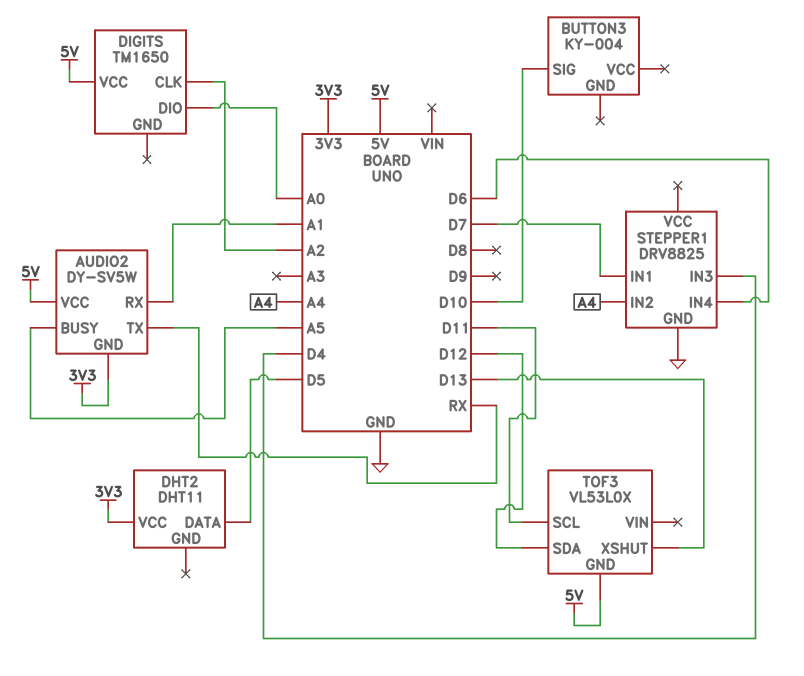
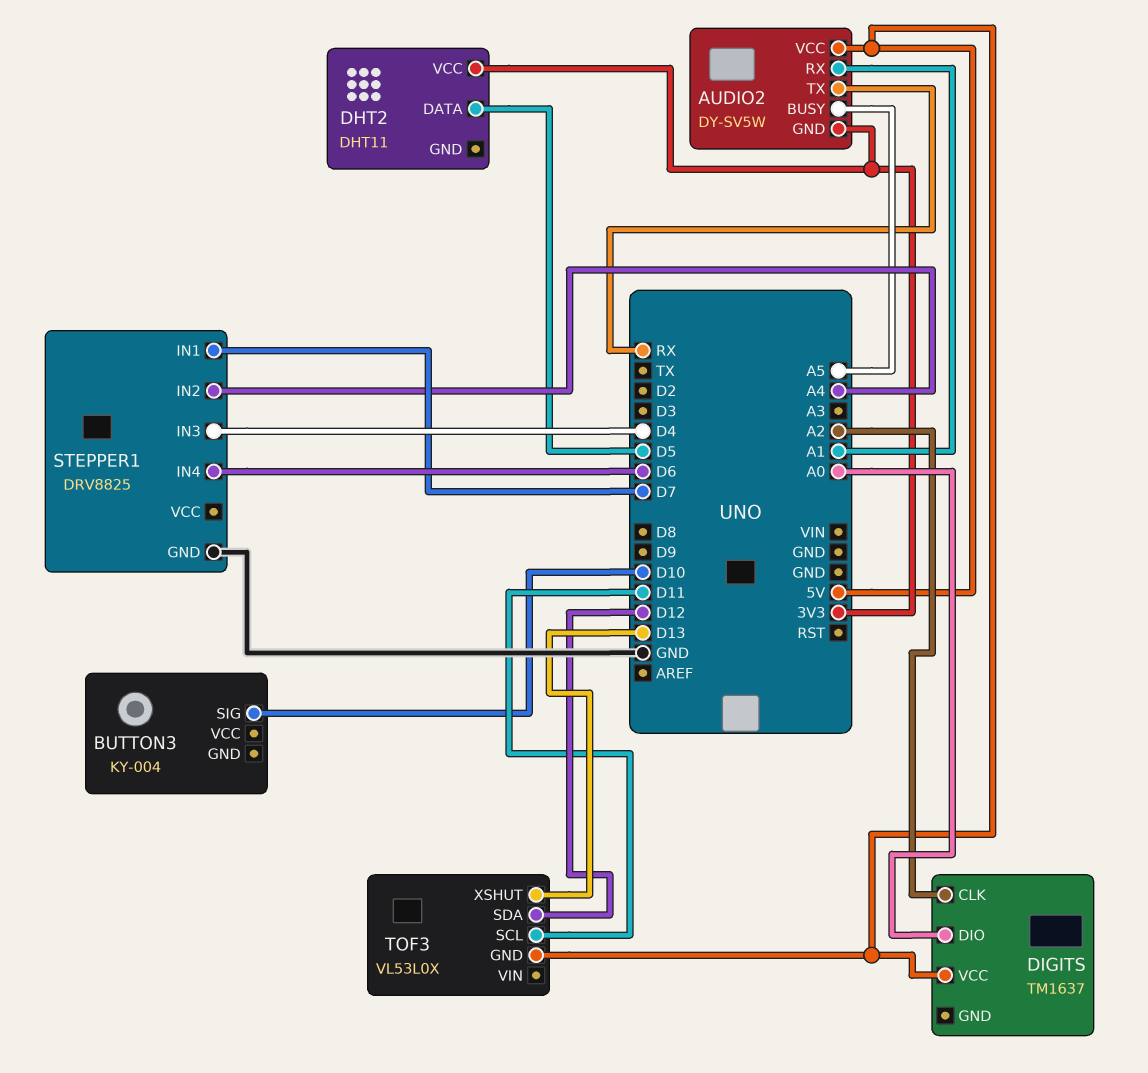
DIGITS: TM1650 -> TM1637

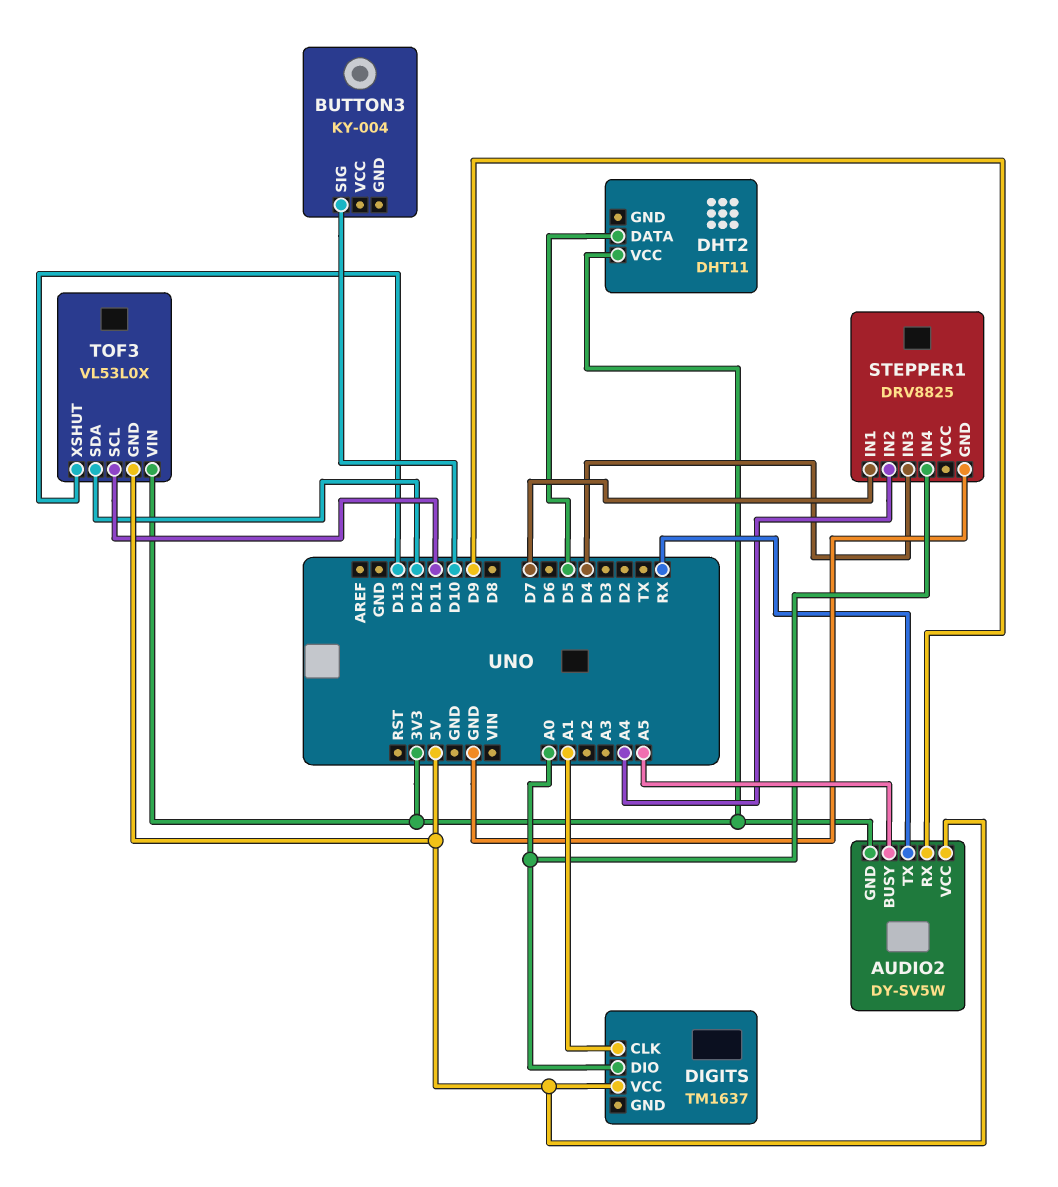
AUDIO2 pin RX: A1 -> D9
DIGITS pin CLK: A2 -> A1
STEPPER1 pin IN4: D6 -> A0
TOF3 pin VIN: none -> 3V3

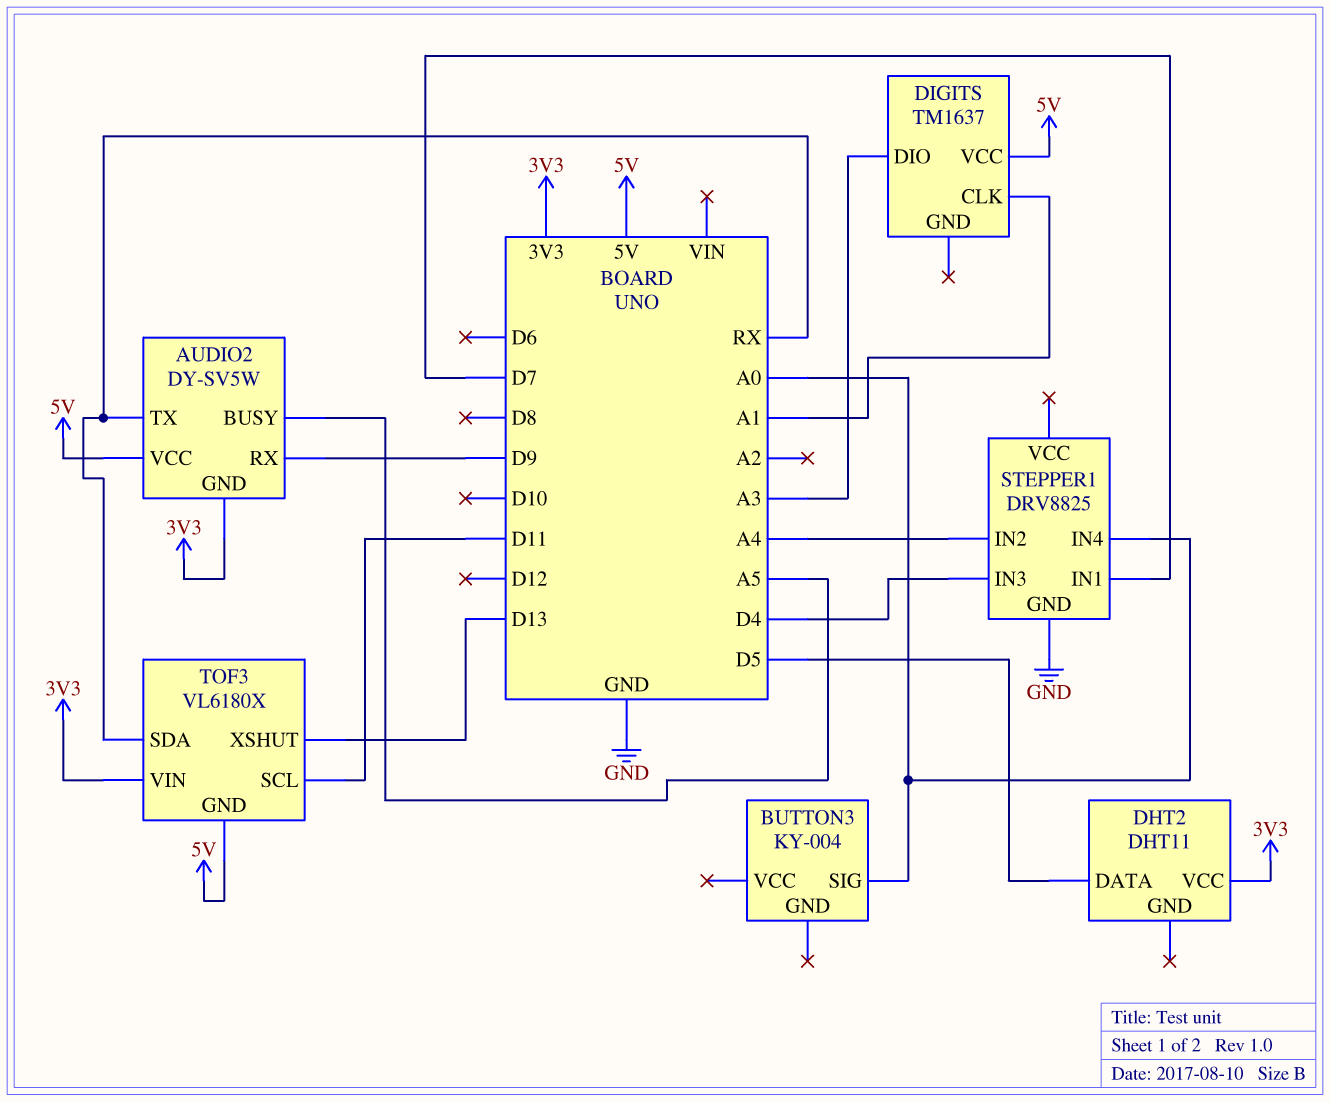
BUTTON3 pin SIG: D10 -> A0
DIGITS pin DIO: A0 -> A3
TOF3: VL53L0X -> VL6180X
TOF3 pin SDA: D12 -> RX

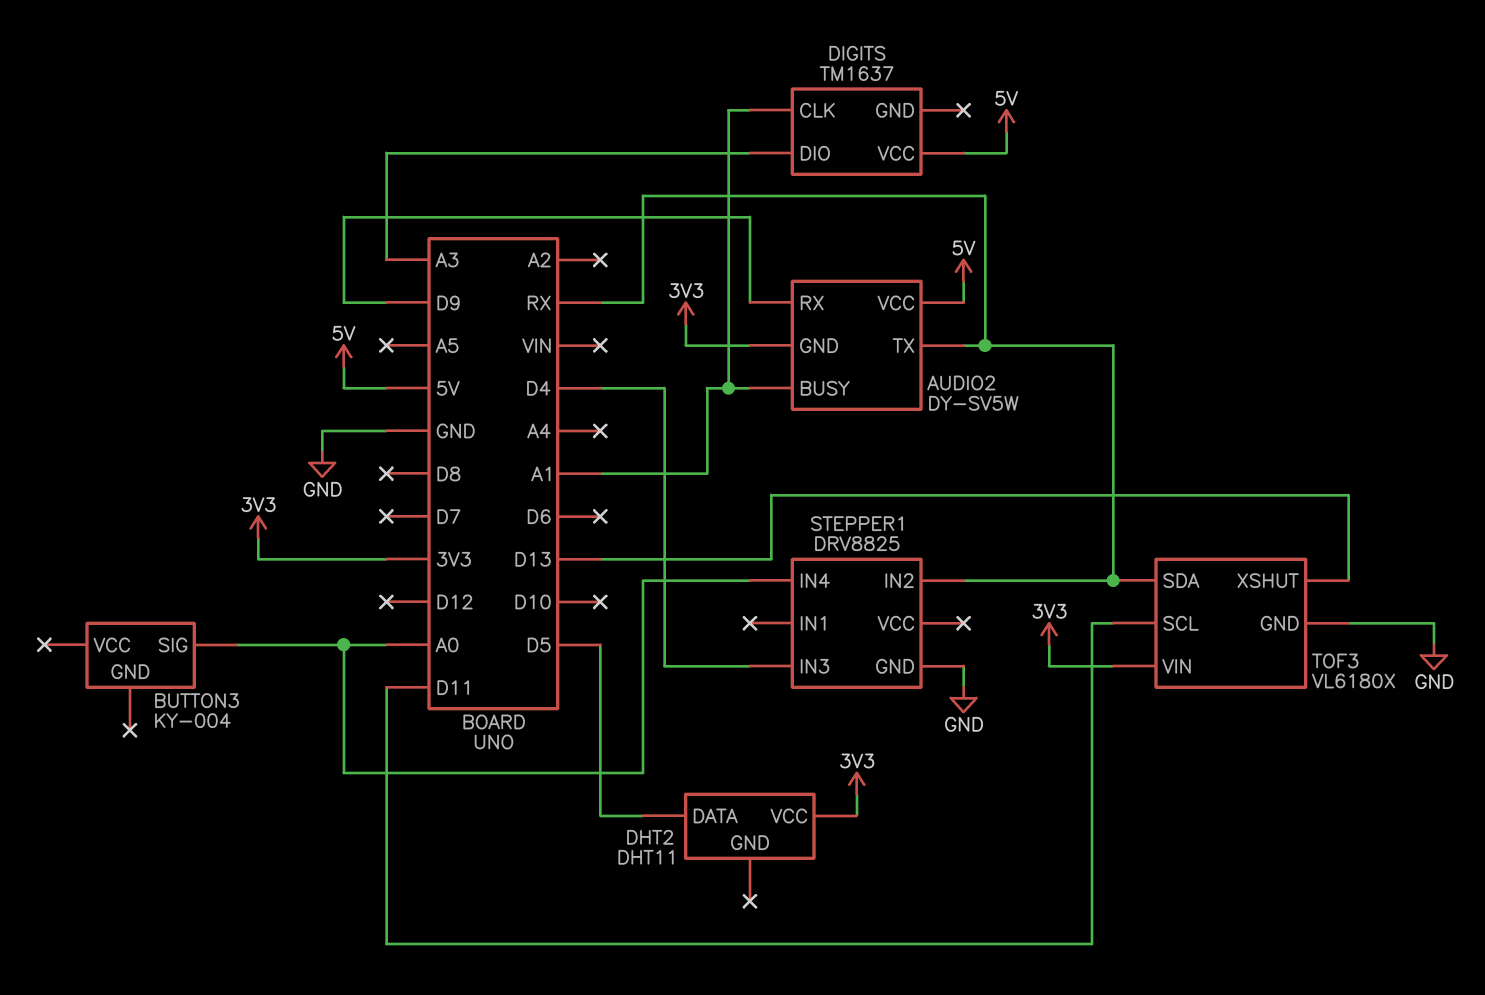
AUDIO2 pin BUSY: A5 -> A1
STEPPER1 pin IN1: D7 -> none
STEPPER1 pin IN2: A4 -> RX
TOF3 pin GND: 5V -> GND

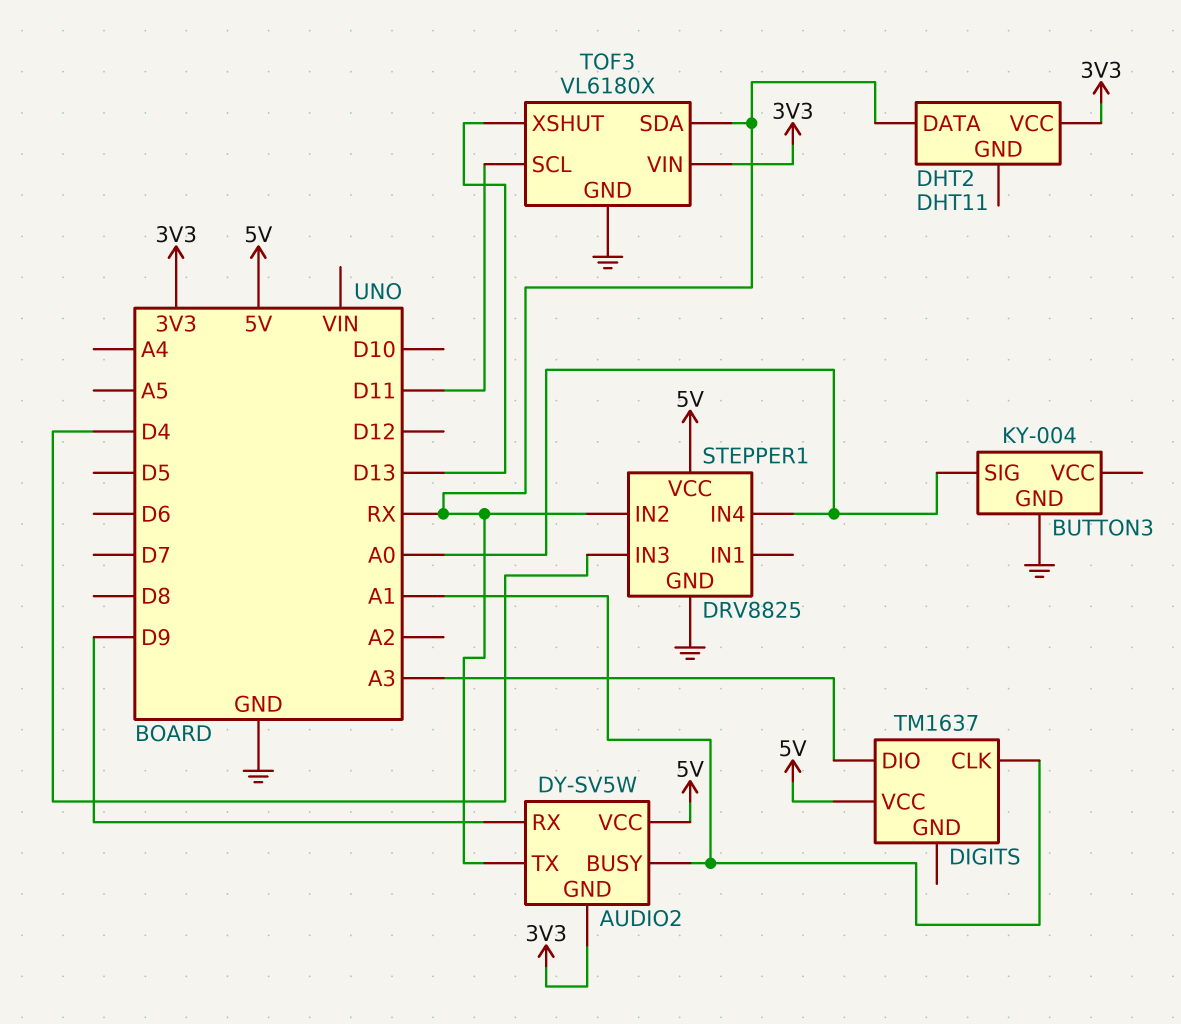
BUTTON3 pin GND: none -> GND
DHT2 pin DATA: D5 -> RX
STEPPER1 pin VCC: none -> 5V

